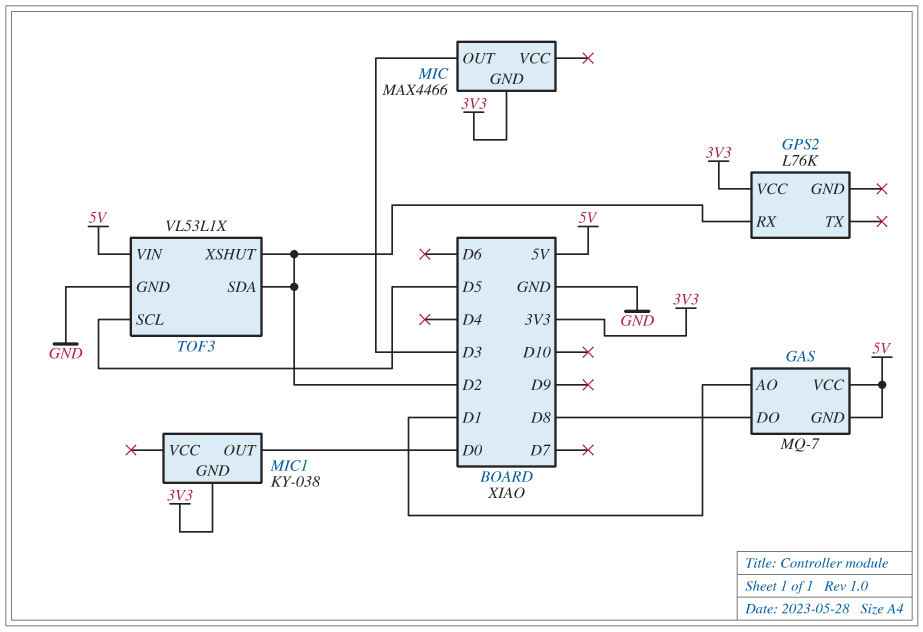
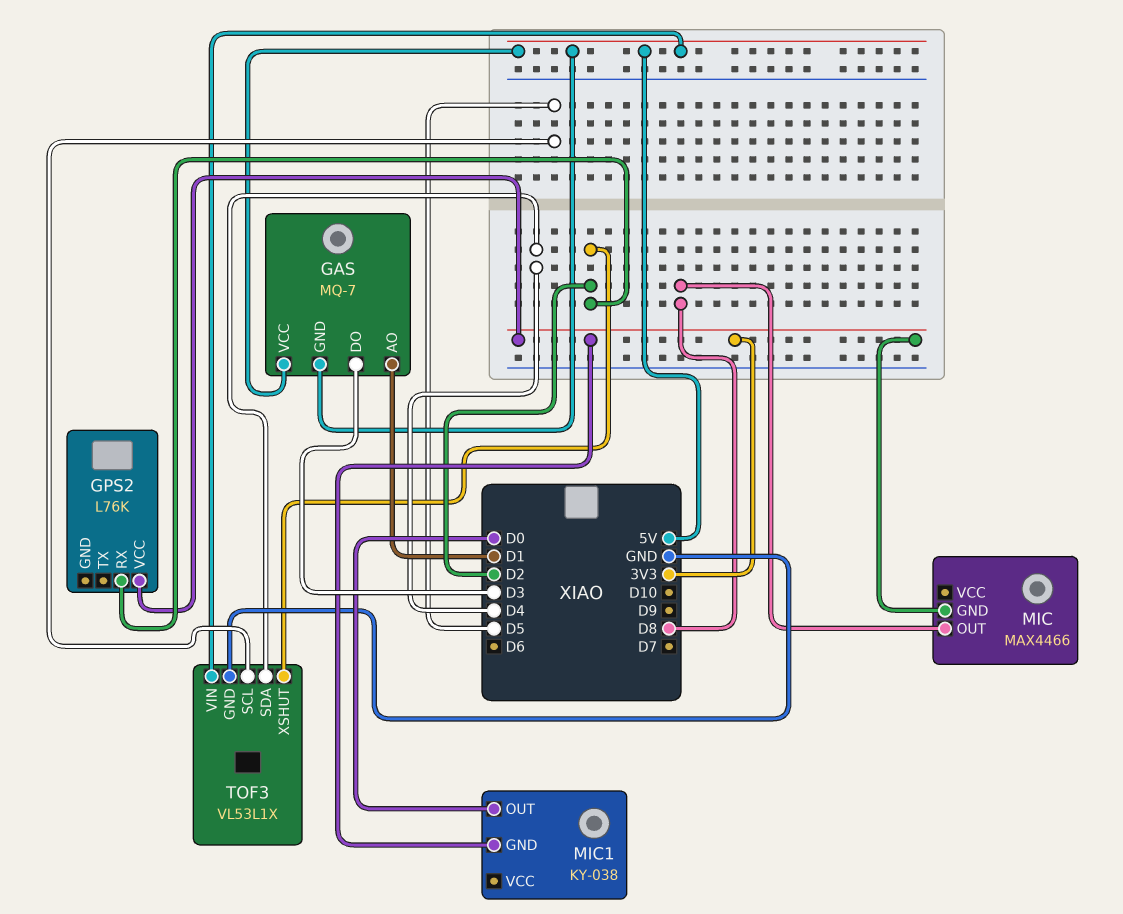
GAS pin DO: D8 -> D3
MIC pin OUT: D3 -> D8
TOF3 pin SDA: D2 -> D4

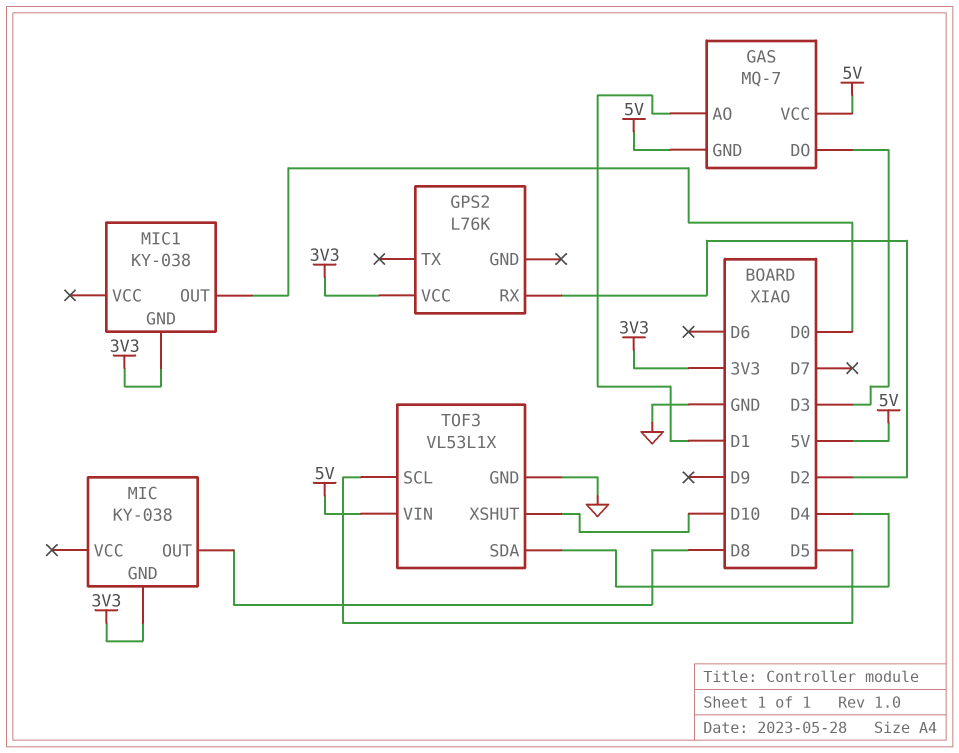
MIC: MAX4466 -> KY-038
TOF3 pin XSHUT: D2 -> D10

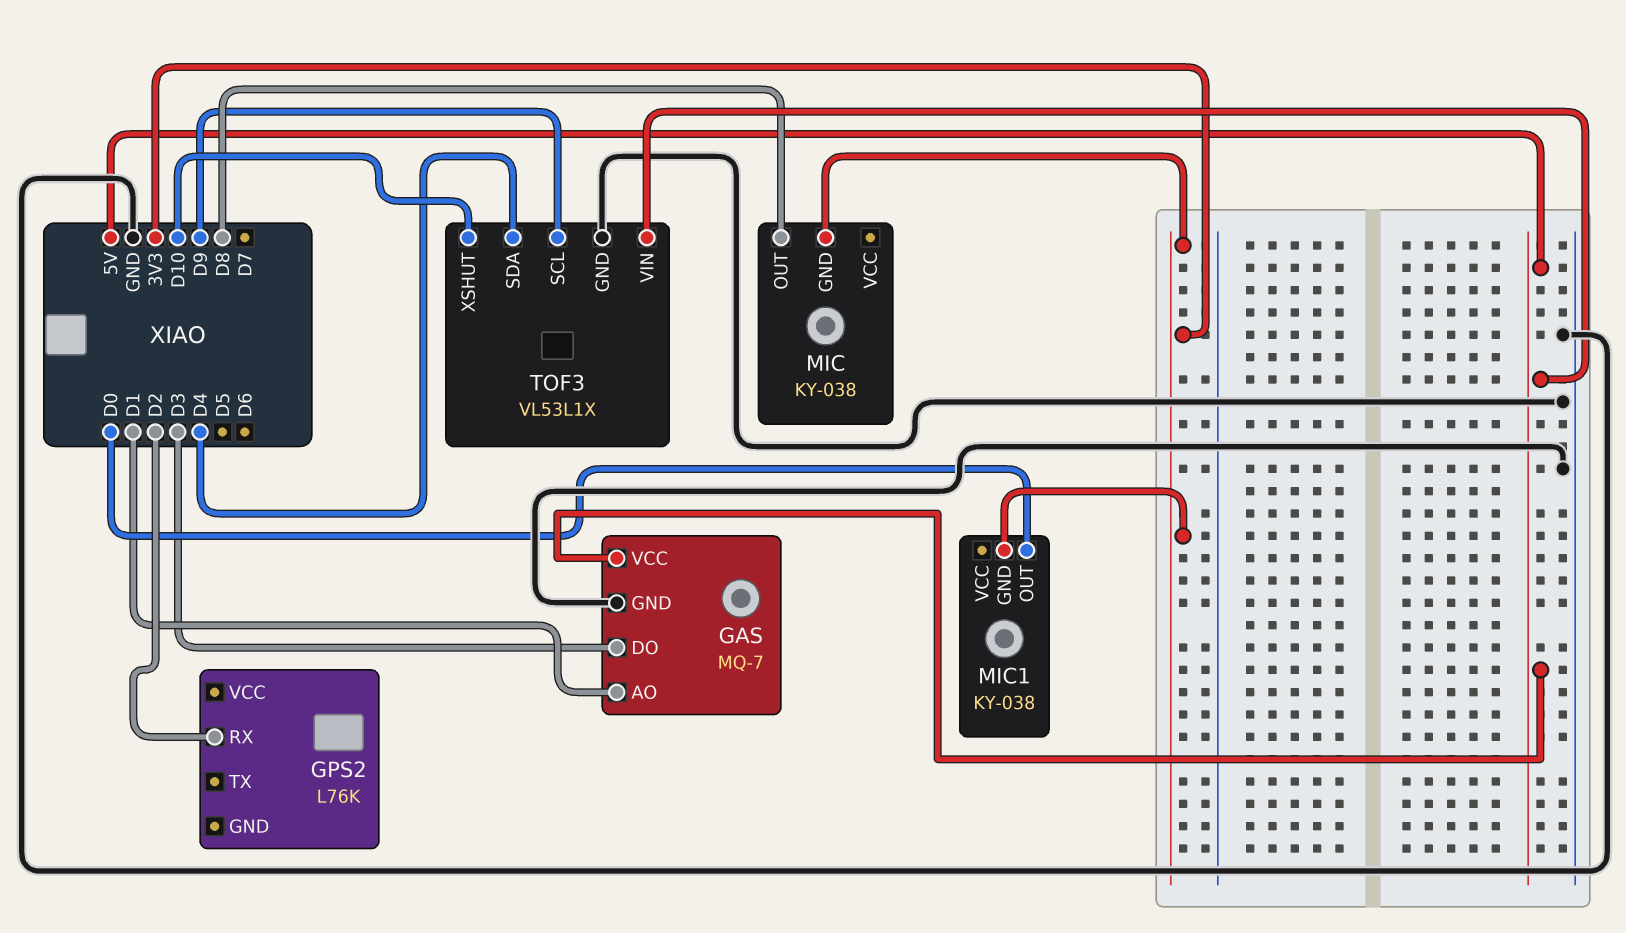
GAS pin GND: 5V -> GND
GPS2 pin VCC: 3V3 -> none
TOF3 pin SCL: D5 -> D9

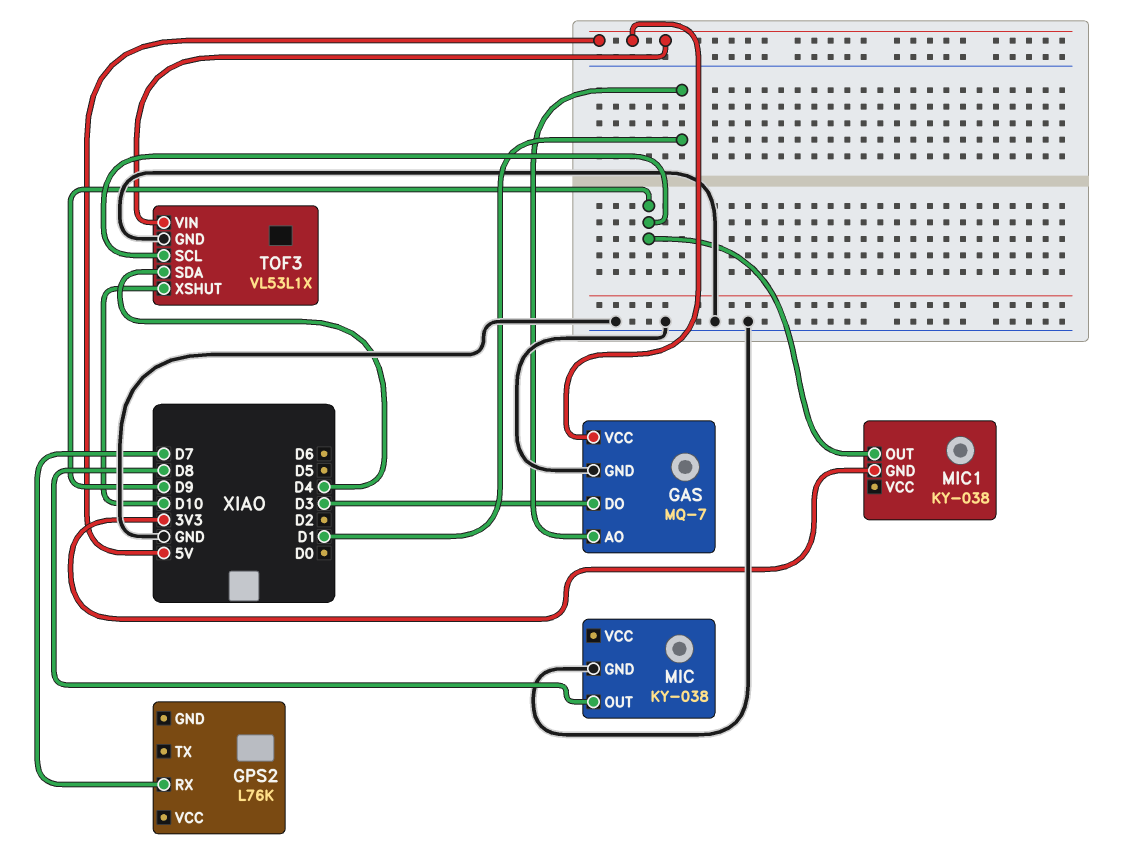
GPS2 pin RX: D2 -> D7
MIC pin GND: 3V3 -> GND
MIC1 pin OUT: D0 -> D9

